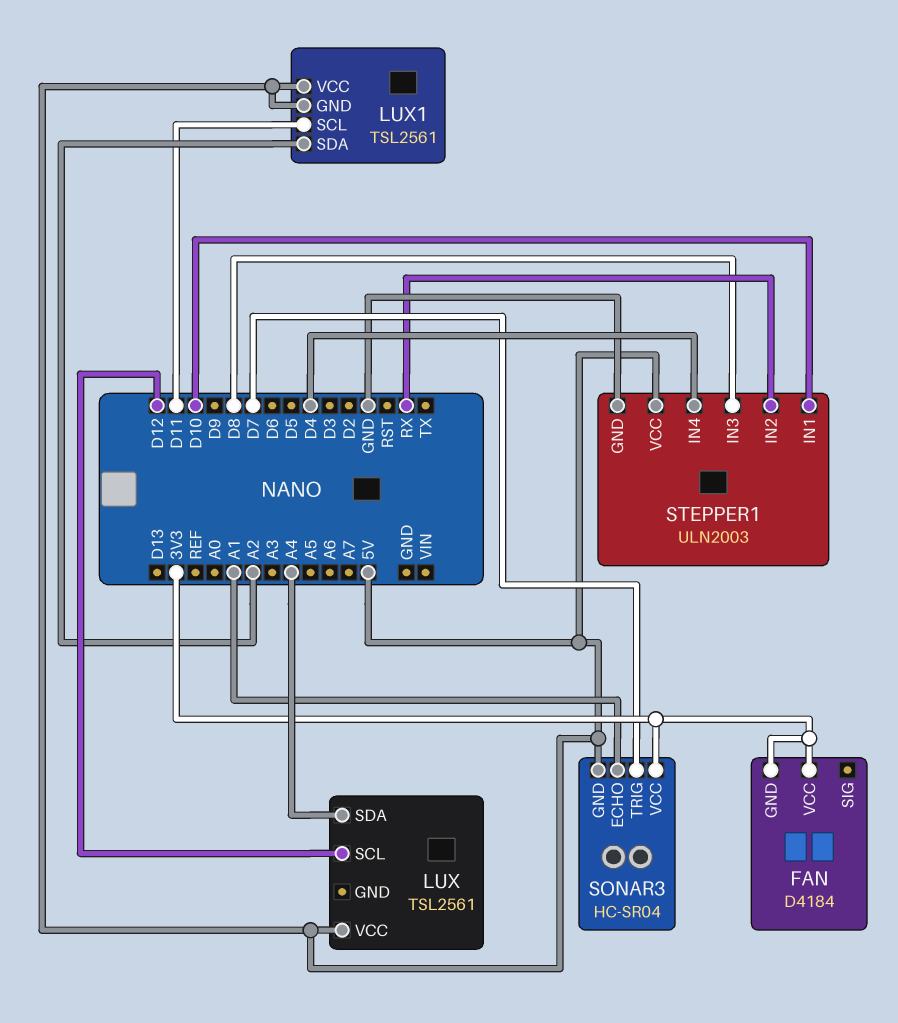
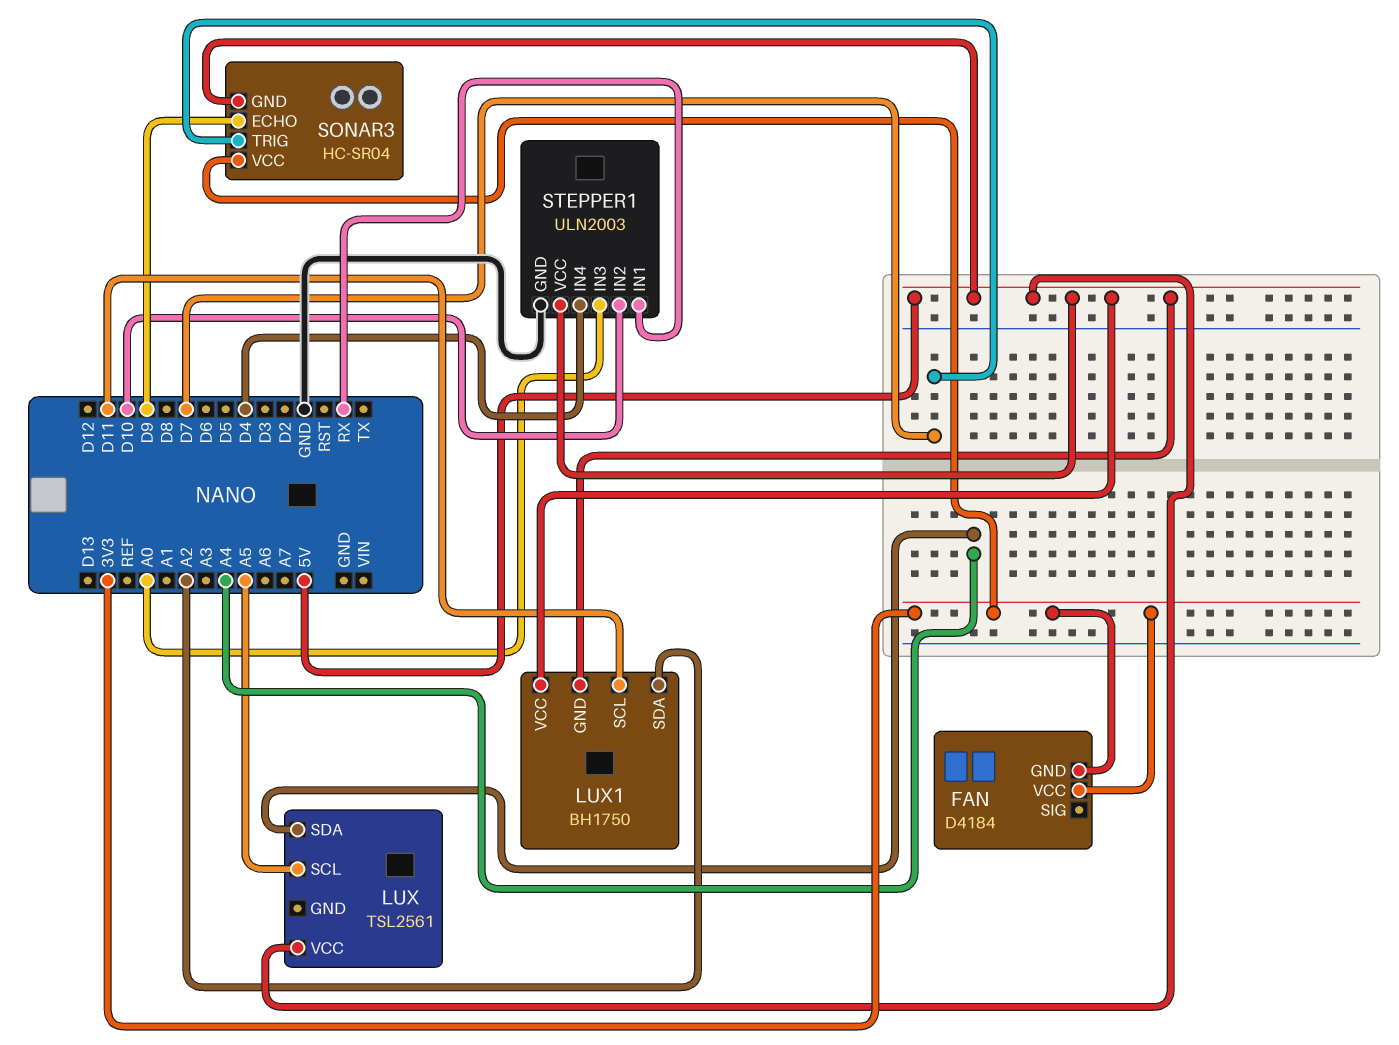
LUX pin SCL: D12 -> A5
LUX1: TSL2561 -> BH1750
SONAR3 pin ECHO: A1 -> D9
STEPPER1 pin IN1: D10 -> RX
STEPPER1 pin IN2: RX -> D10
STEPPER1 pin IN3: D8 -> A0

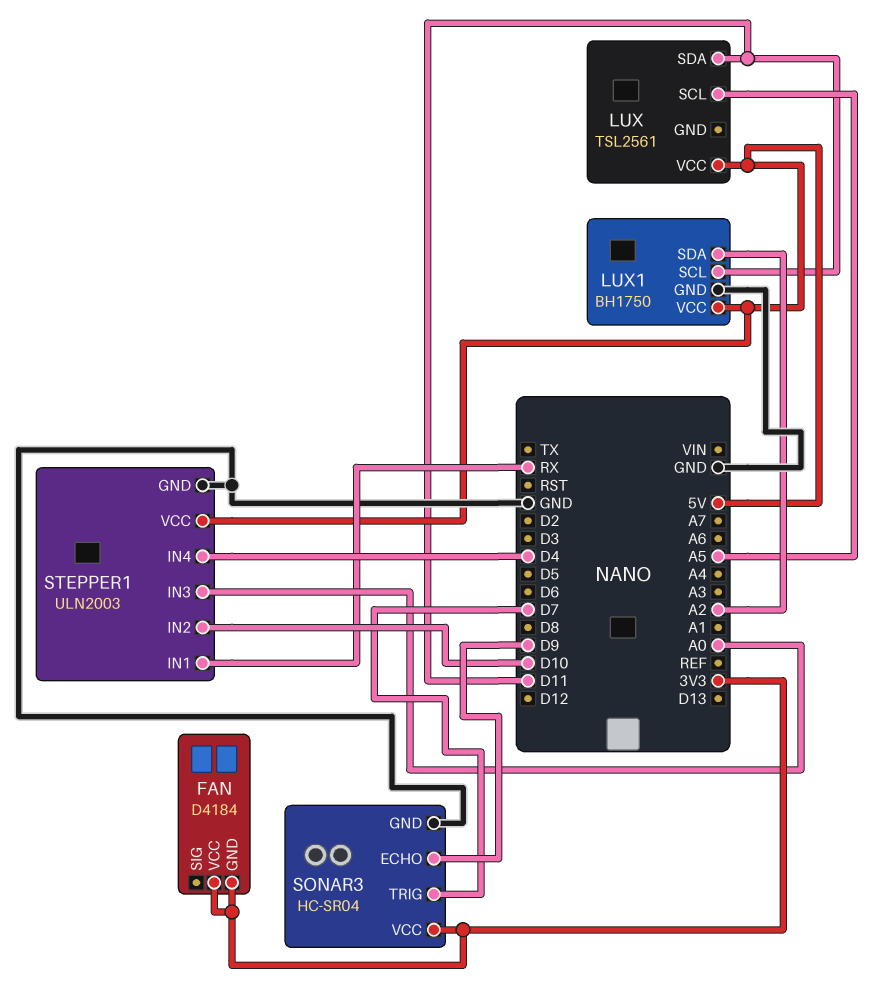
LUX pin SDA: A4 -> D11
LUX1 pin GND: 5V -> GND
SONAR3 pin GND: 5V -> GND

